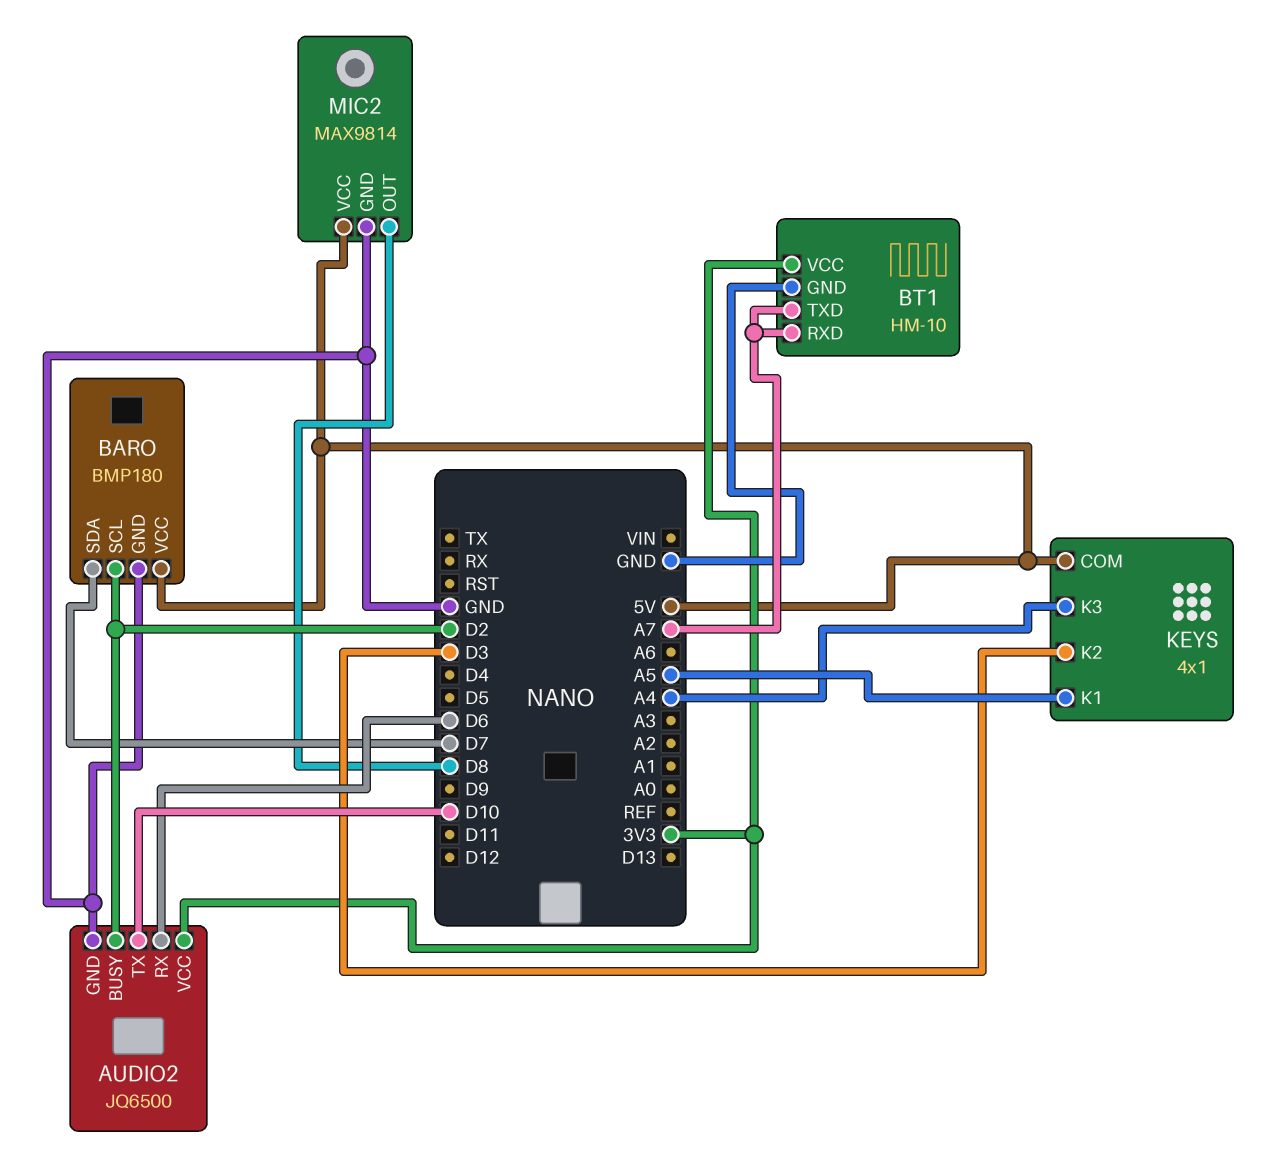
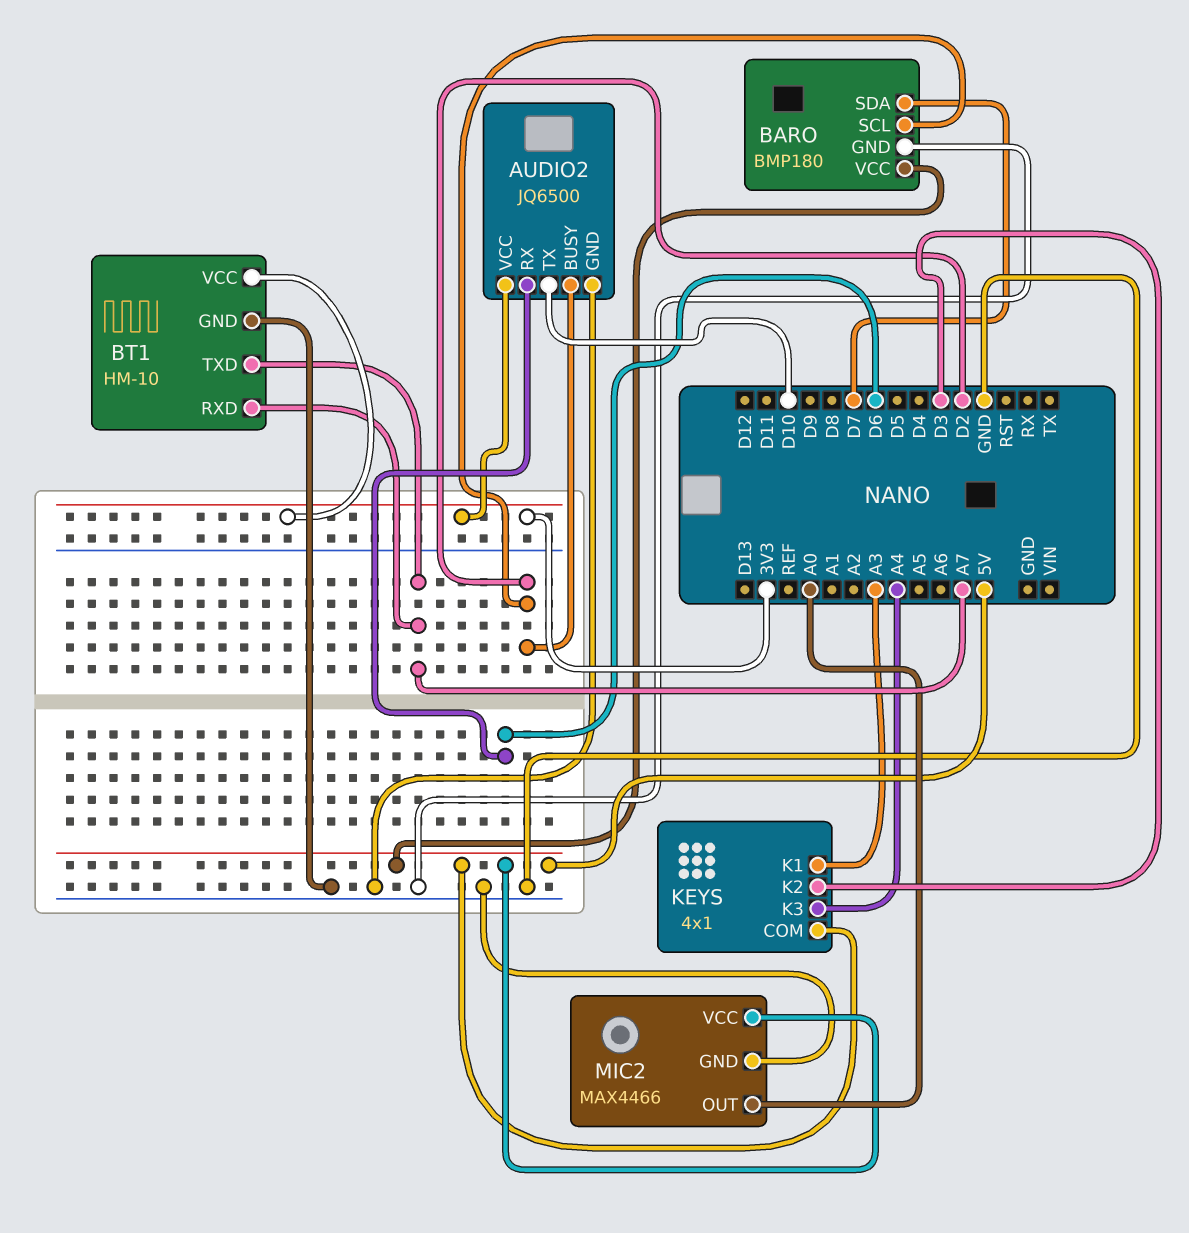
KEYS pin K1: A5 -> A3
MIC2: MAX9814 -> MAX4466
MIC2 pin OUT: D8 -> A0

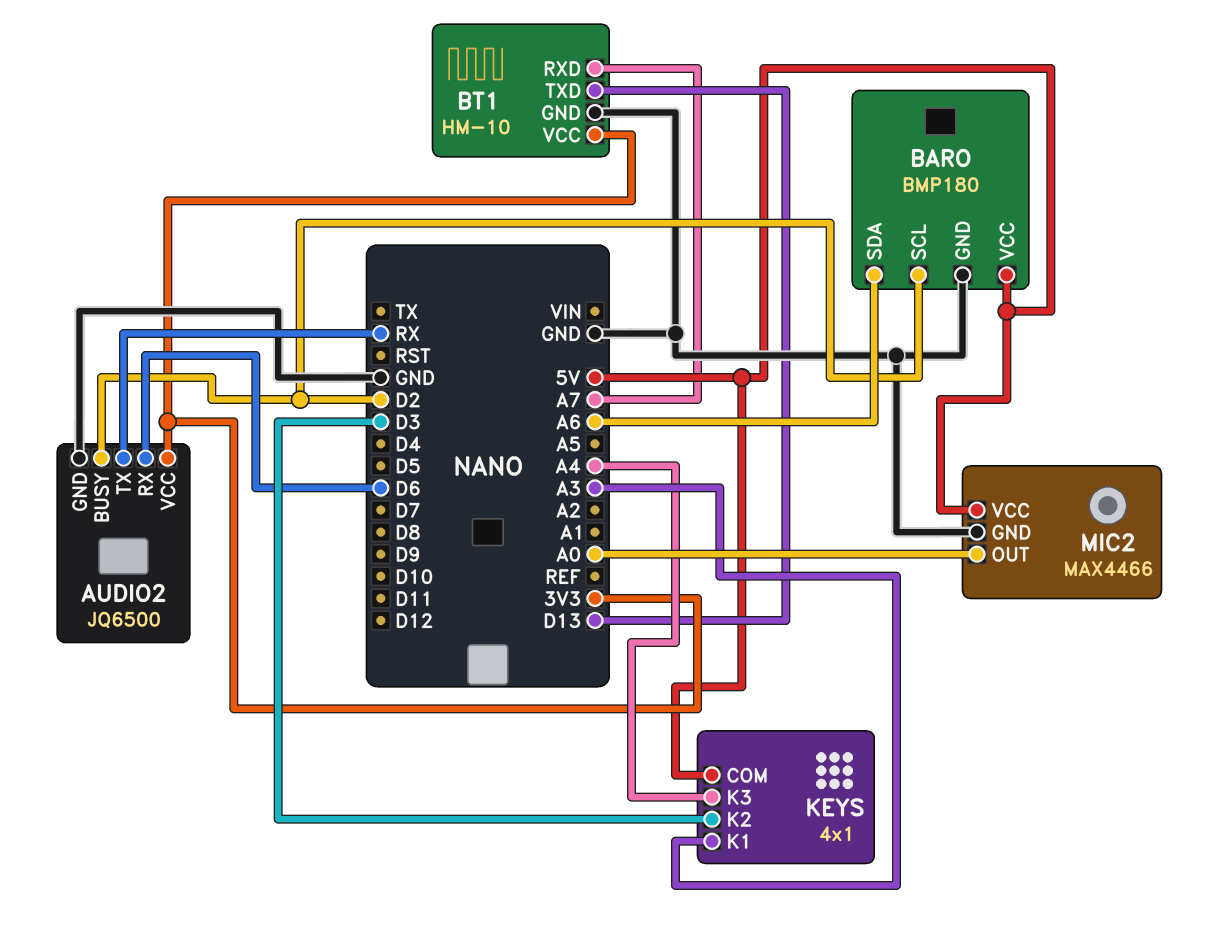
AUDIO2 pin TX: D10 -> RX
BARO pin SDA: D7 -> A6
BT1 pin TXD: A7 -> D13

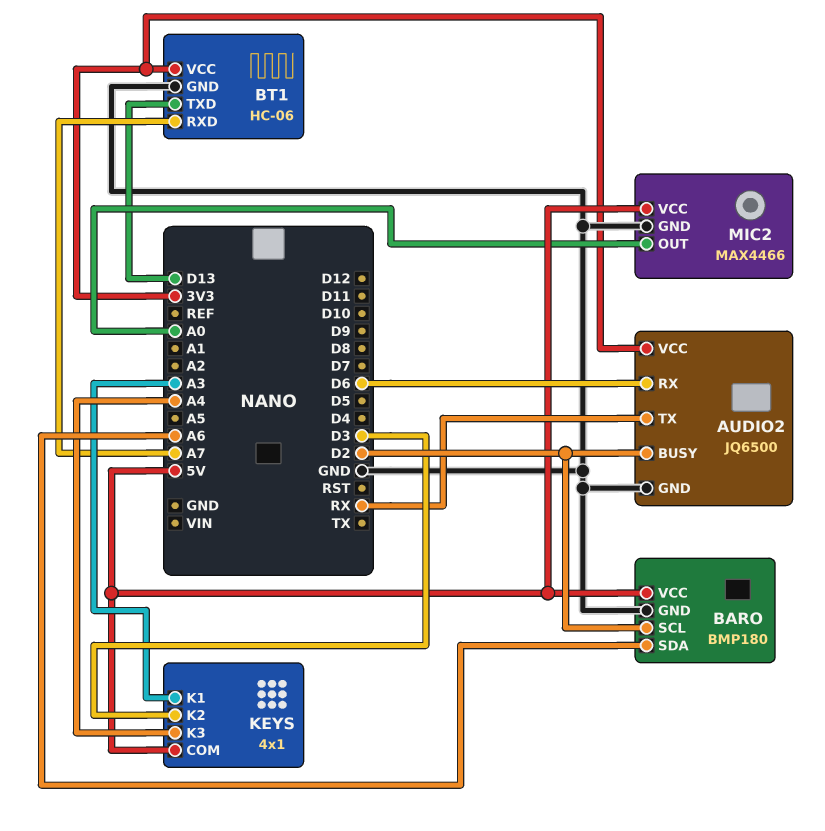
BT1: HM-10 -> HC-06

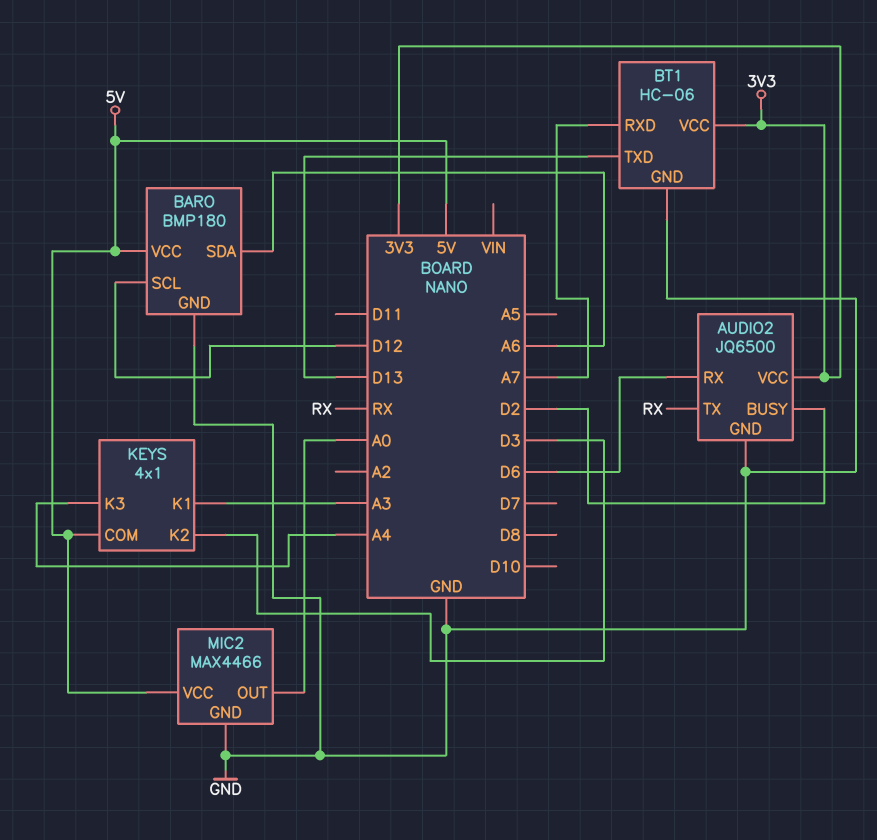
BARO pin SCL: D2 -> D12

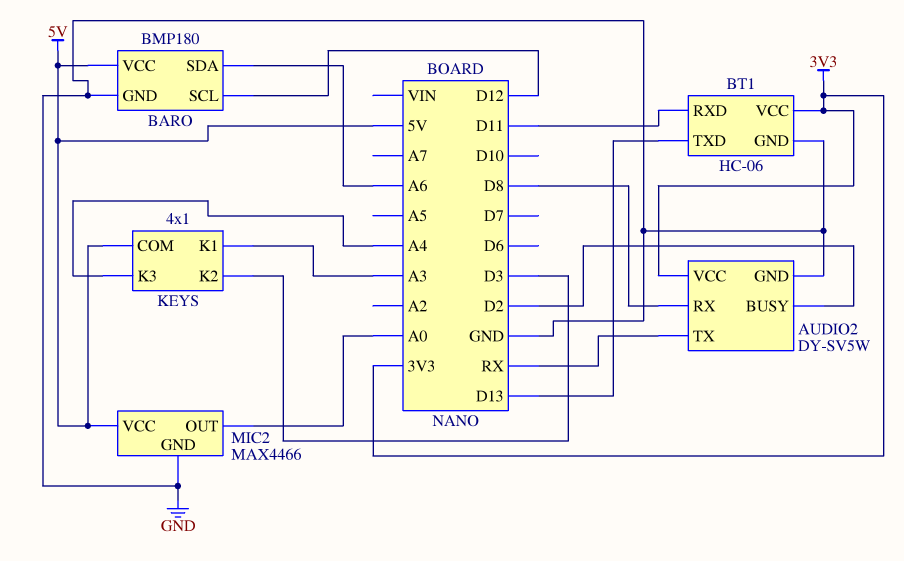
AUDIO2: JQ6500 -> DY-SV5W
AUDIO2 pin RX: D6 -> D8
BT1 pin RXD: A7 -> D11

